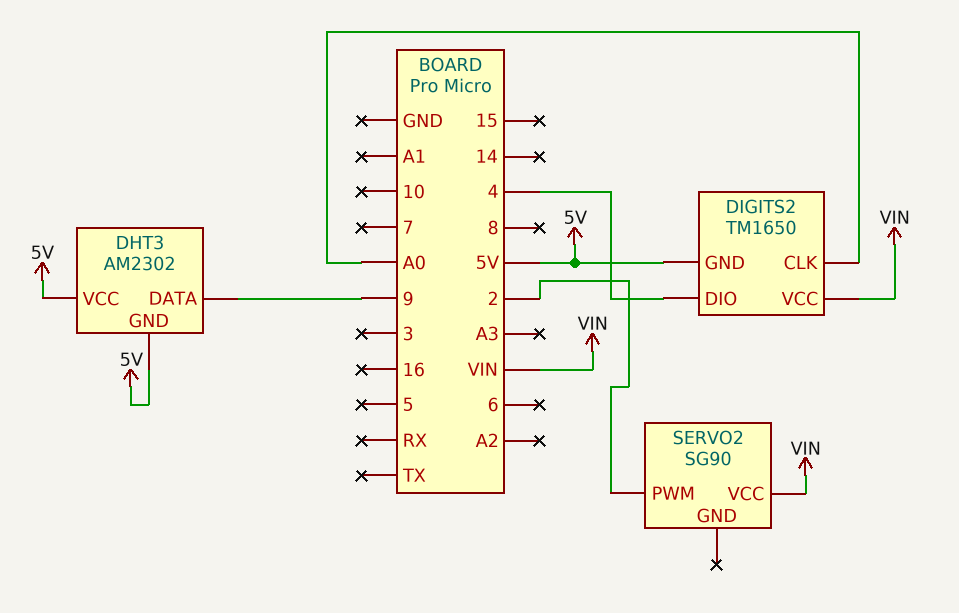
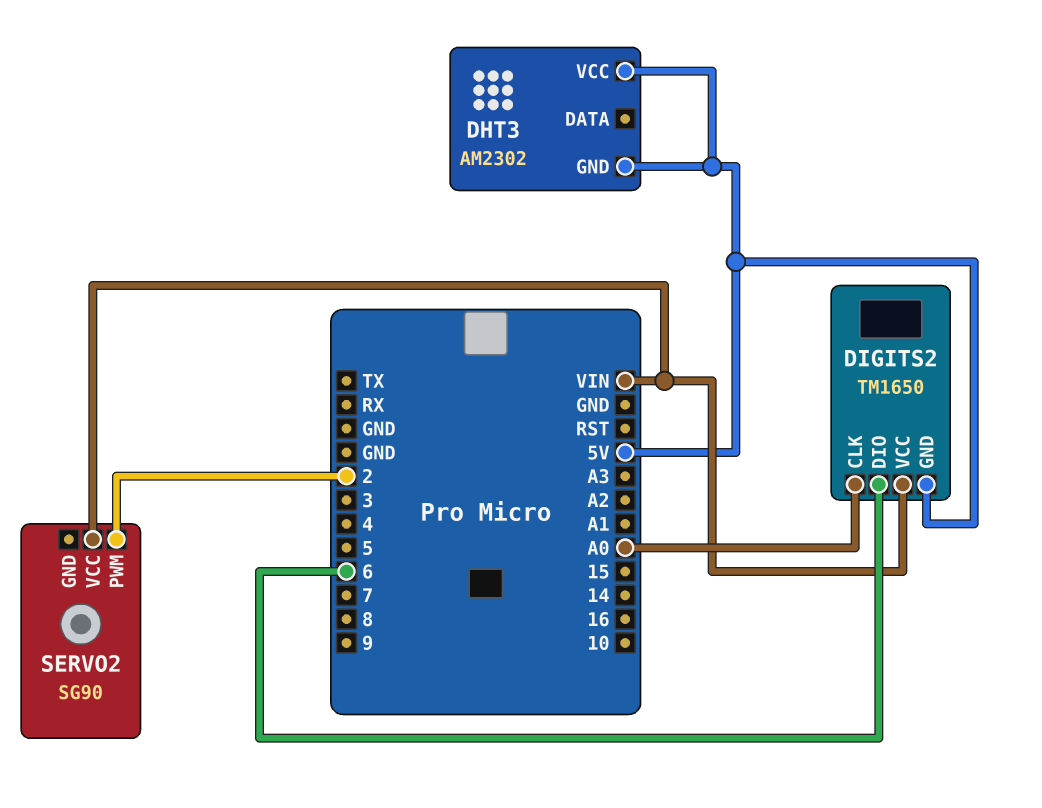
DHT3 pin DATA: 9 -> none
DIGITS2 pin DIO: 4 -> 6

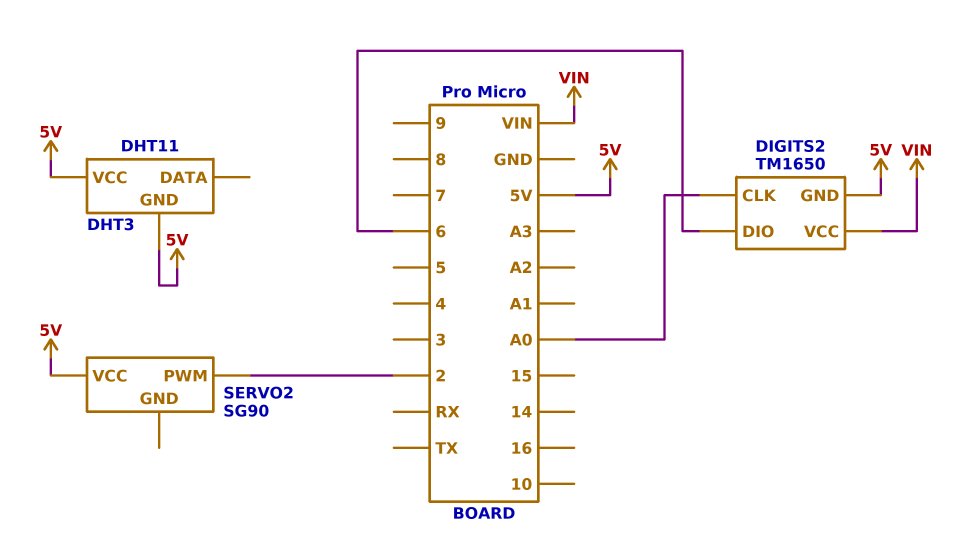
DHT3: AM2302 -> DHT11
SERVO2 pin VCC: VIN -> 5V

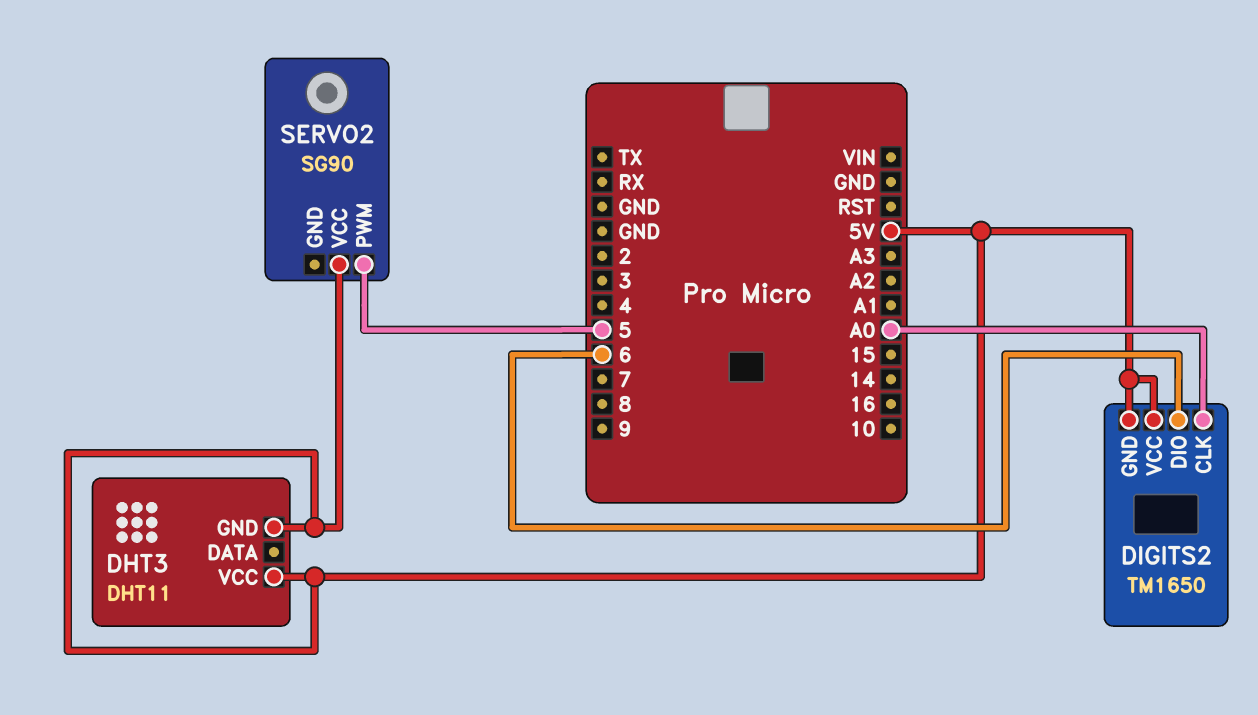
DIGITS2 pin VCC: VIN -> 5V
SERVO2 pin PWM: 2 -> 5

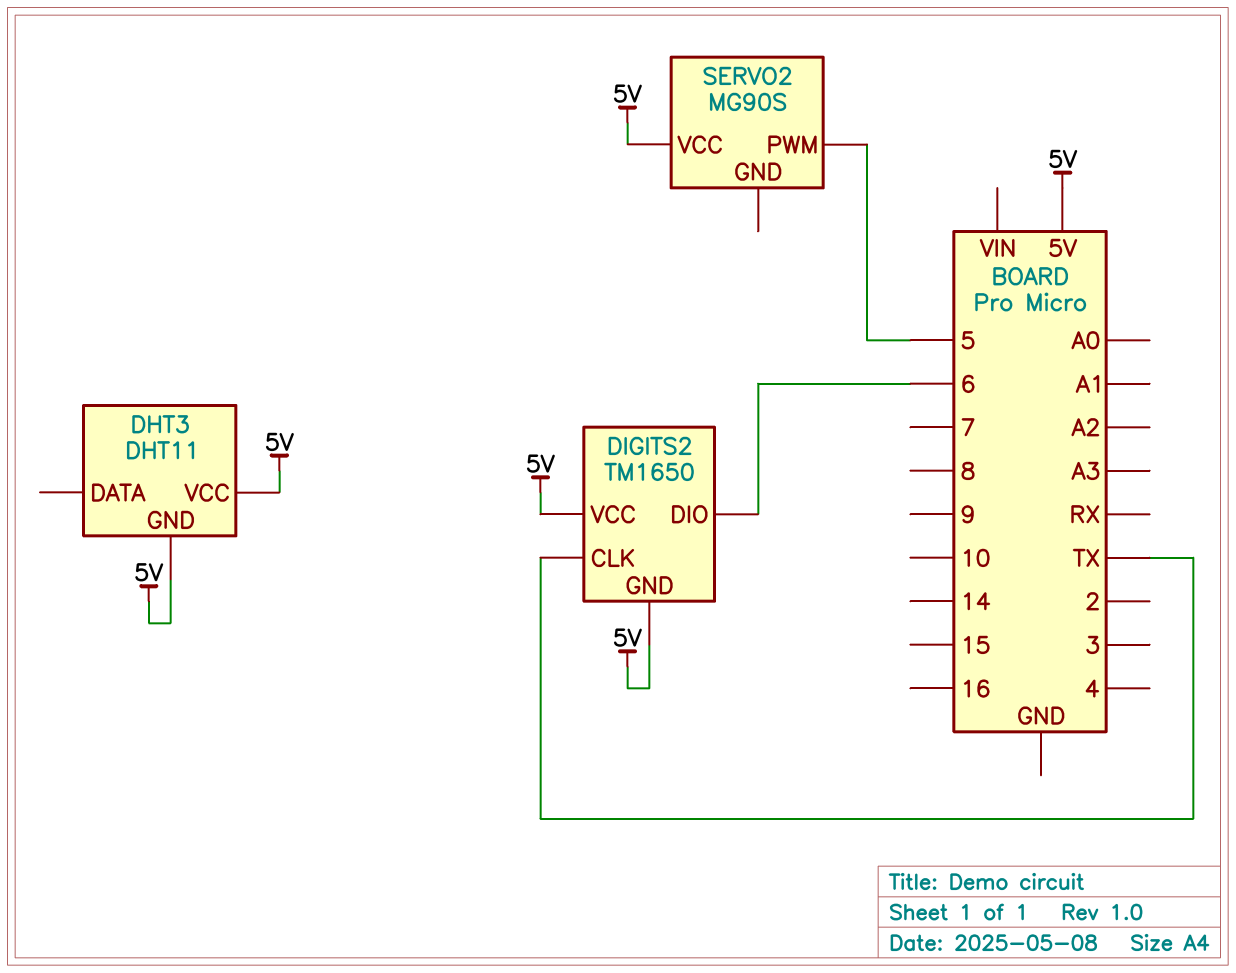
DIGITS2 pin CLK: A0 -> TX
SERVO2: SG90 -> MG90S

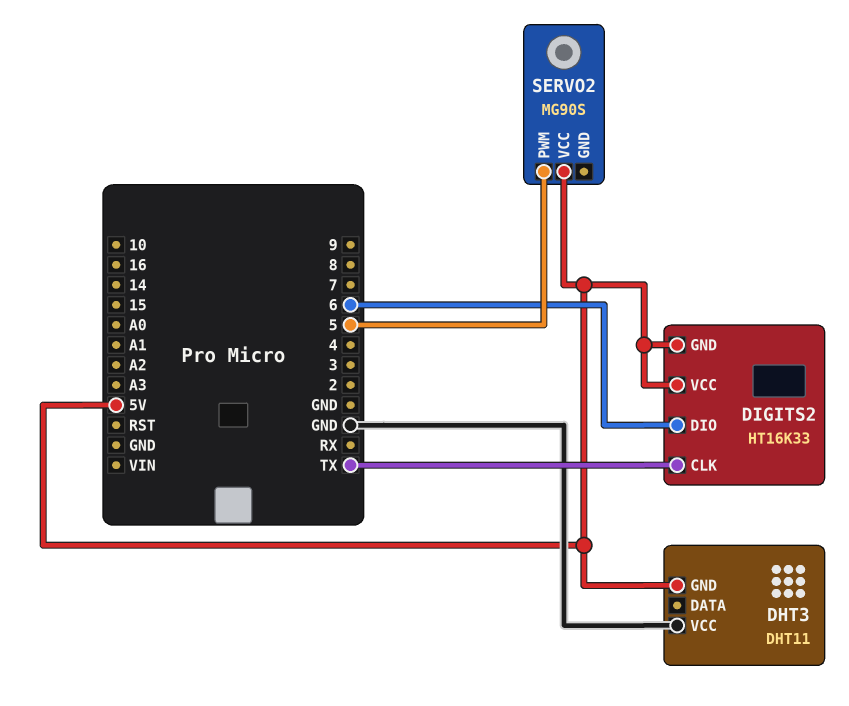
DHT3 pin VCC: 5V -> GND
DIGITS2: TM1650 -> HT16K33

